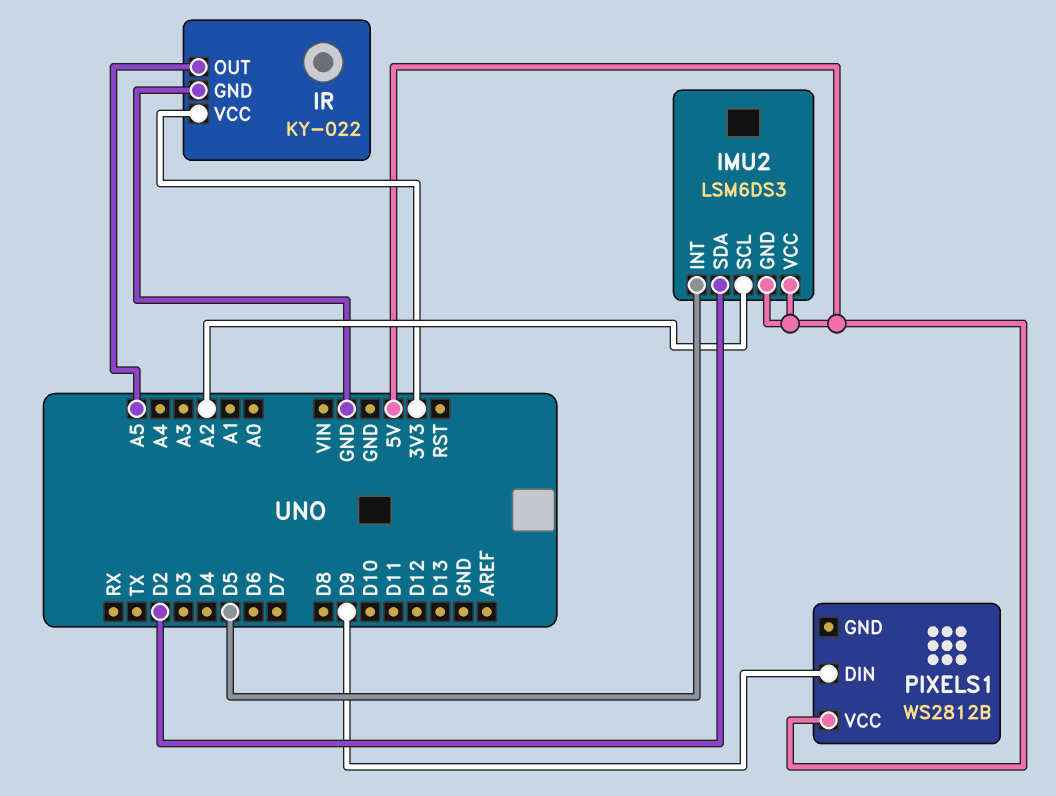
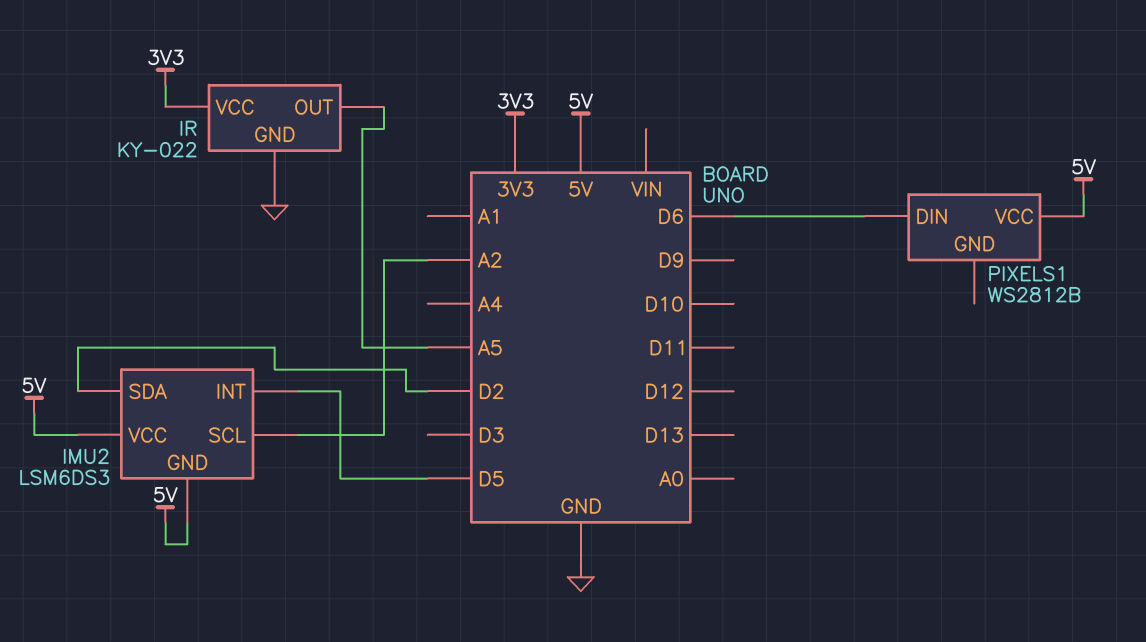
PIXELS1 pin DIN: D9 -> D6

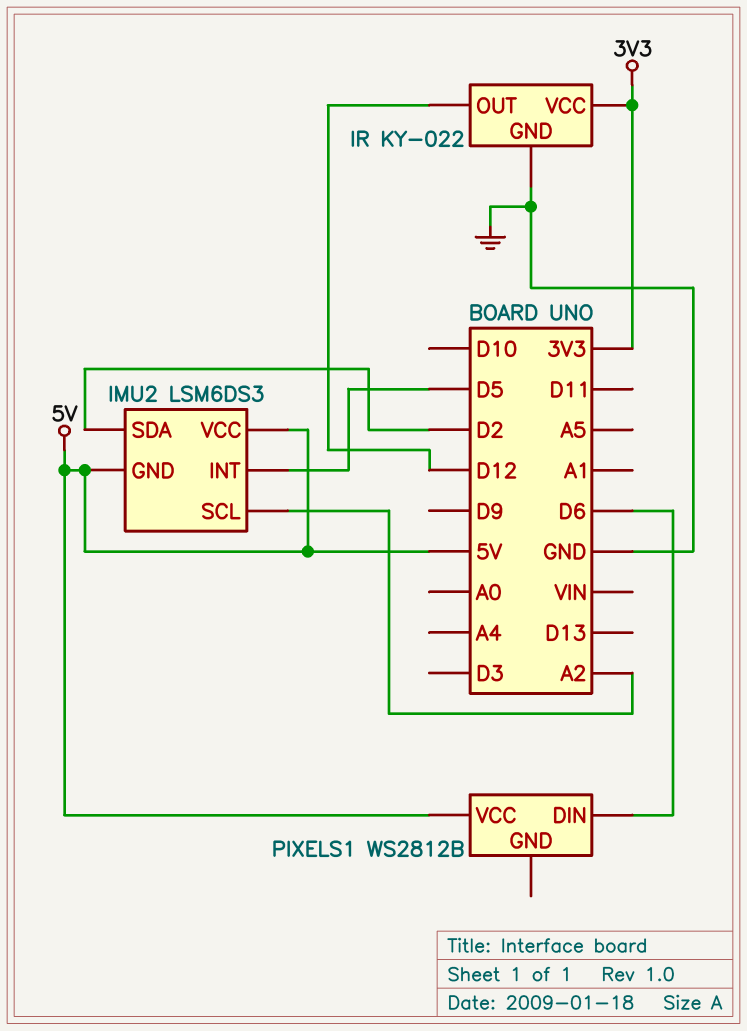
IR pin OUT: A5 -> D12

